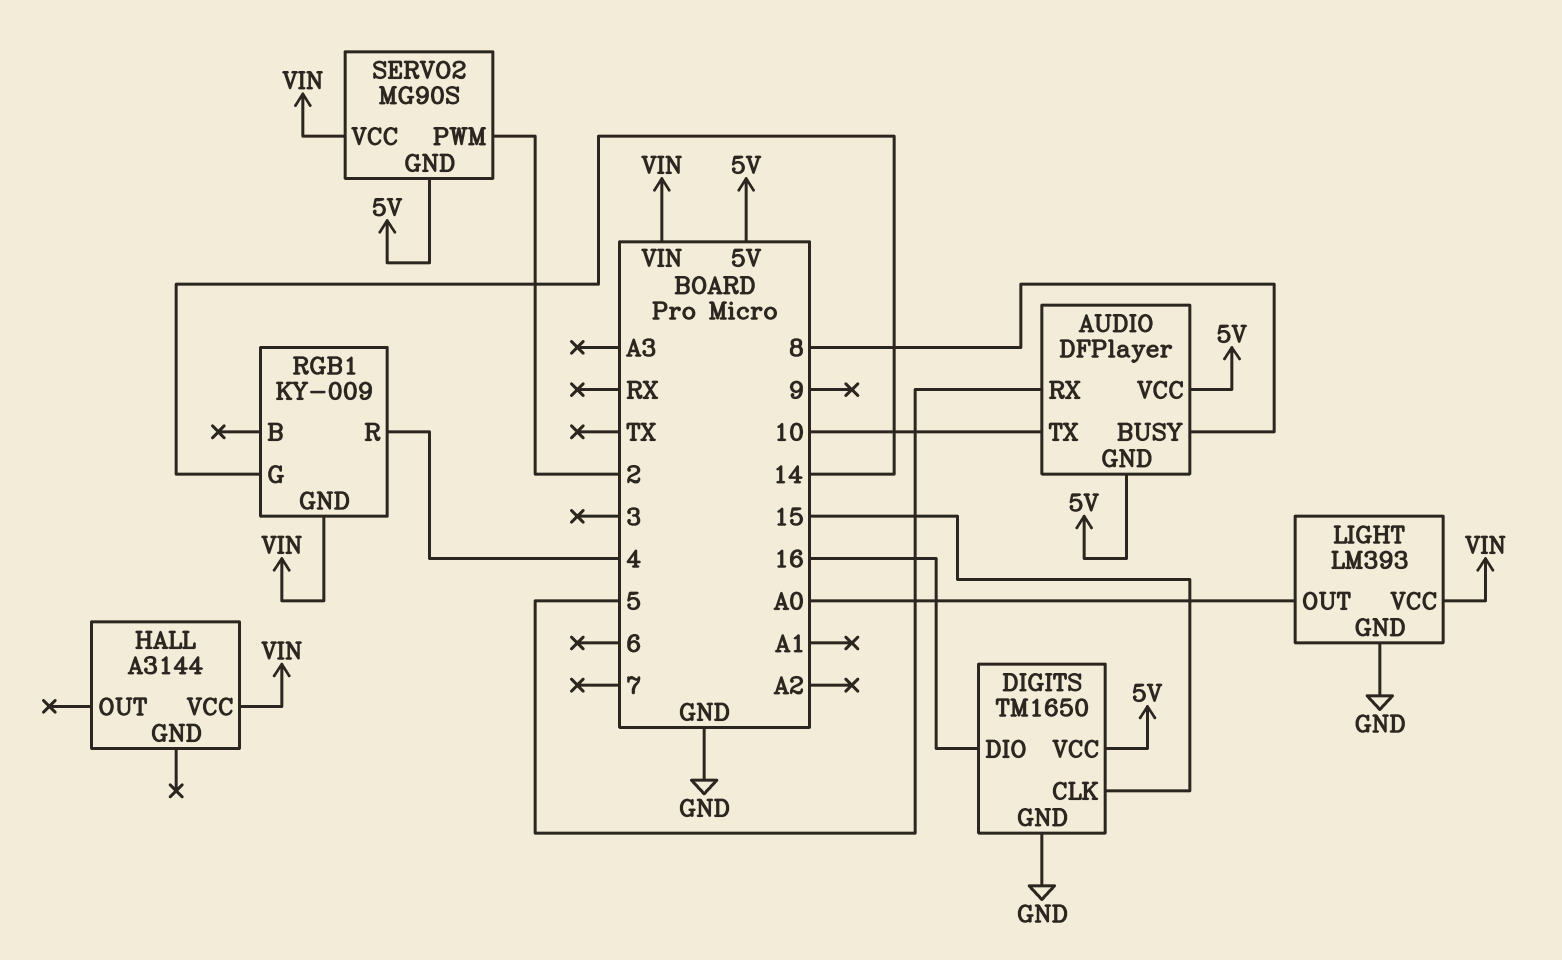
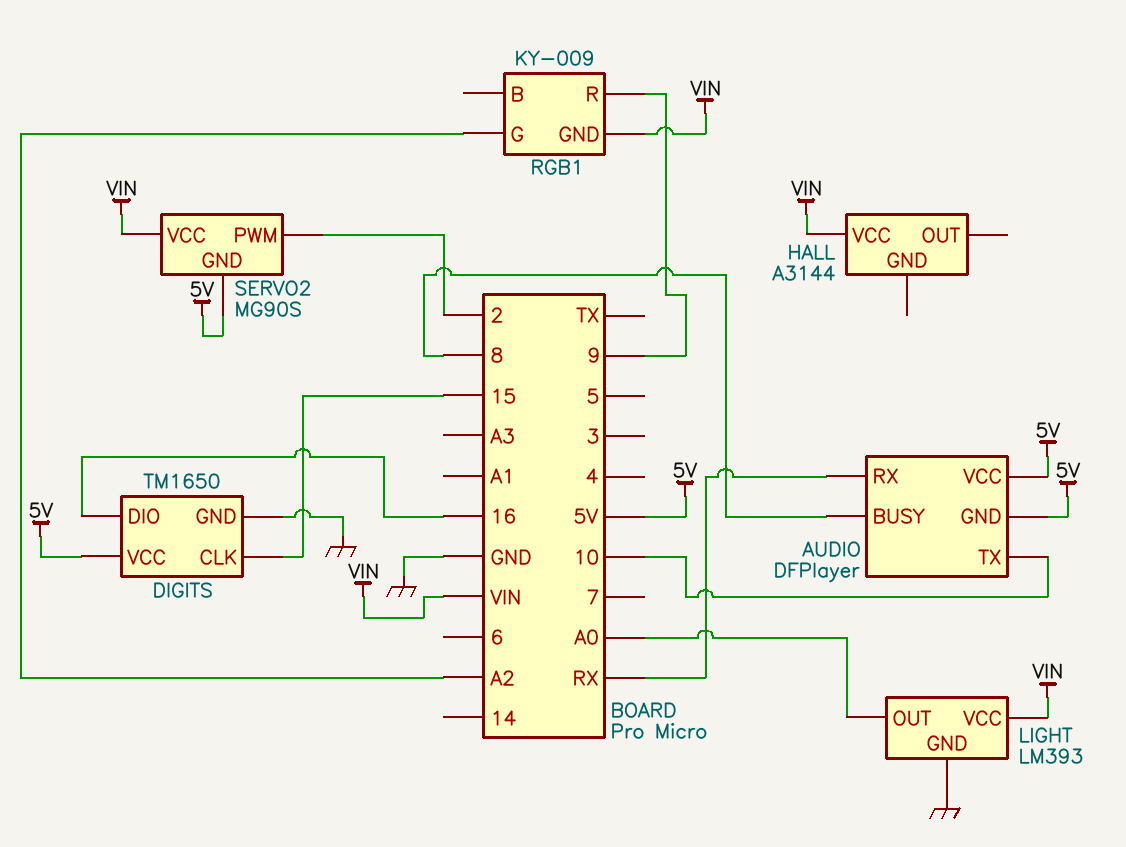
AUDIO pin RX: 5 -> RX
RGB1 pin G: 14 -> A2
RGB1 pin R: 4 -> 9

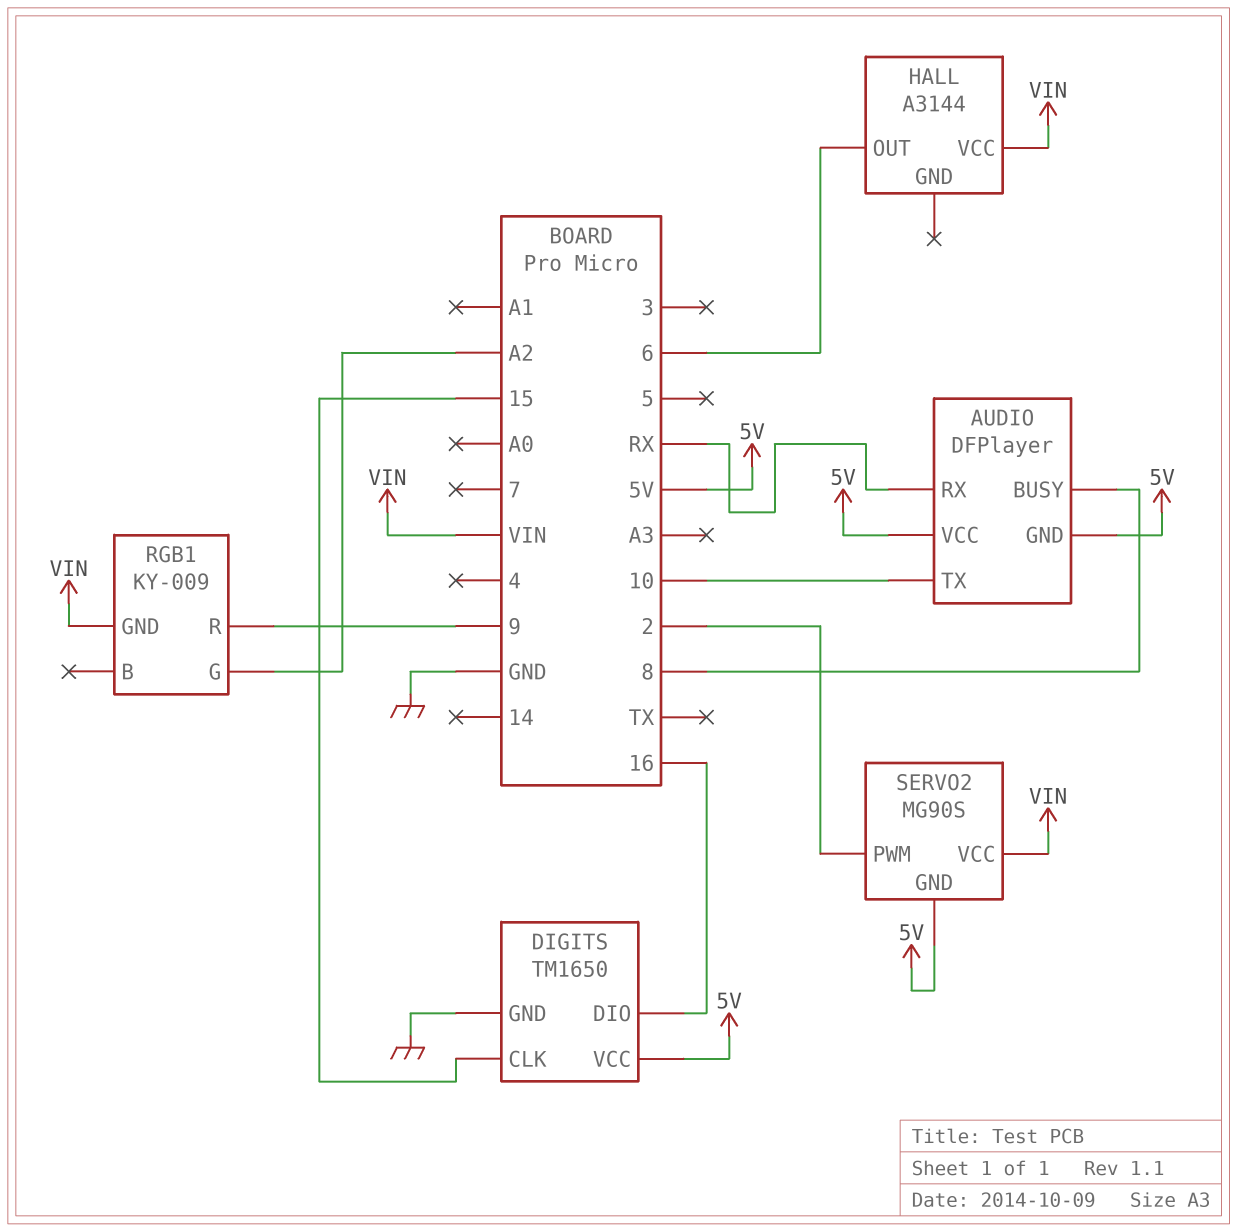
HALL pin OUT: none -> 6
LIGHT: LM393 -> none
LIGHT pin GND: GND -> none
LIGHT pin OUT: A0 -> none
LIGHT pin VCC: VIN -> none

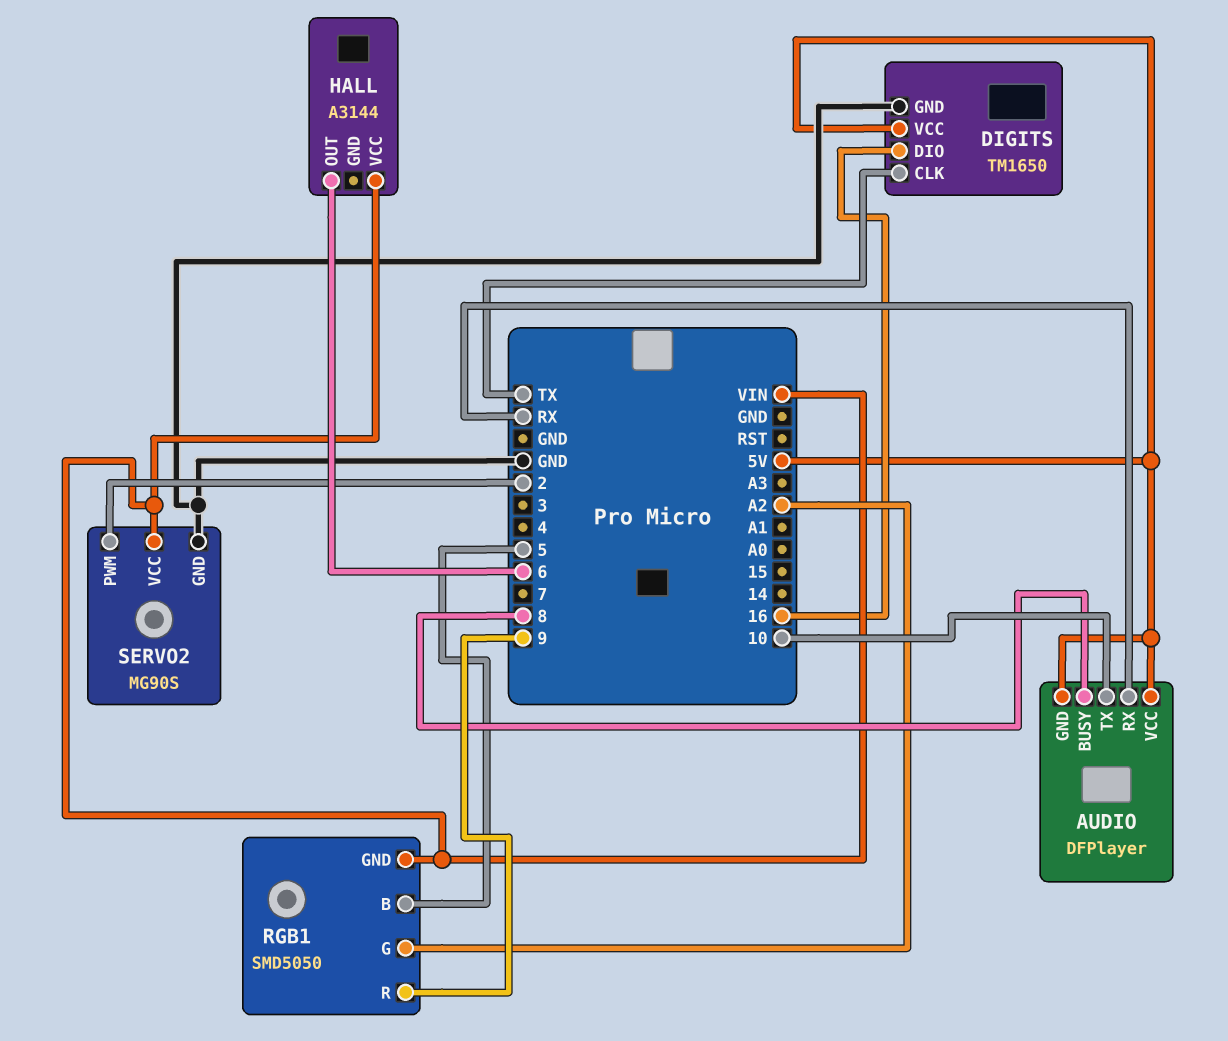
DIGITS pin CLK: 15 -> TX
RGB1: KY-009 -> SMD5050
RGB1 pin B: none -> 5
SERVO2 pin GND: 5V -> GND

